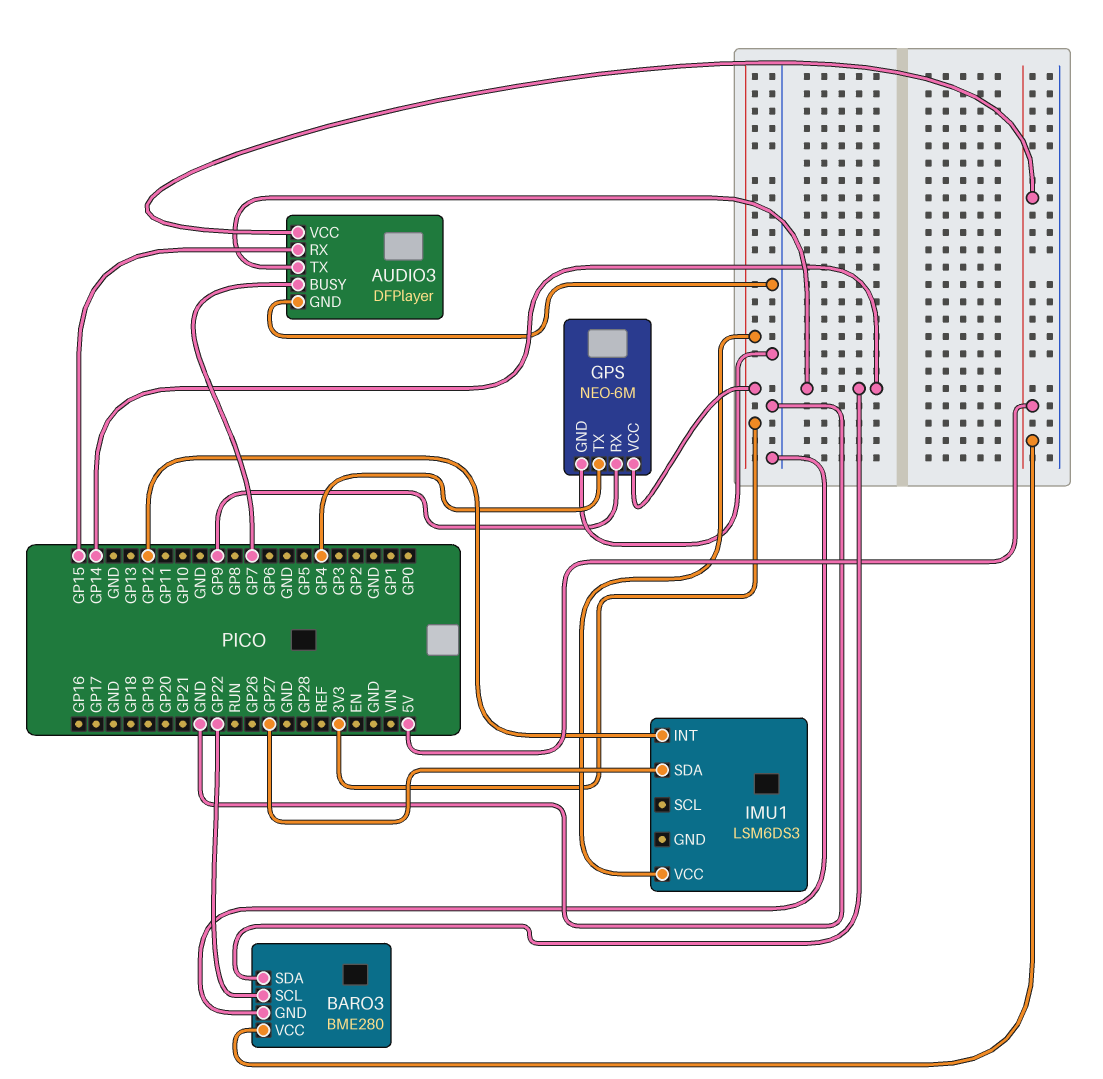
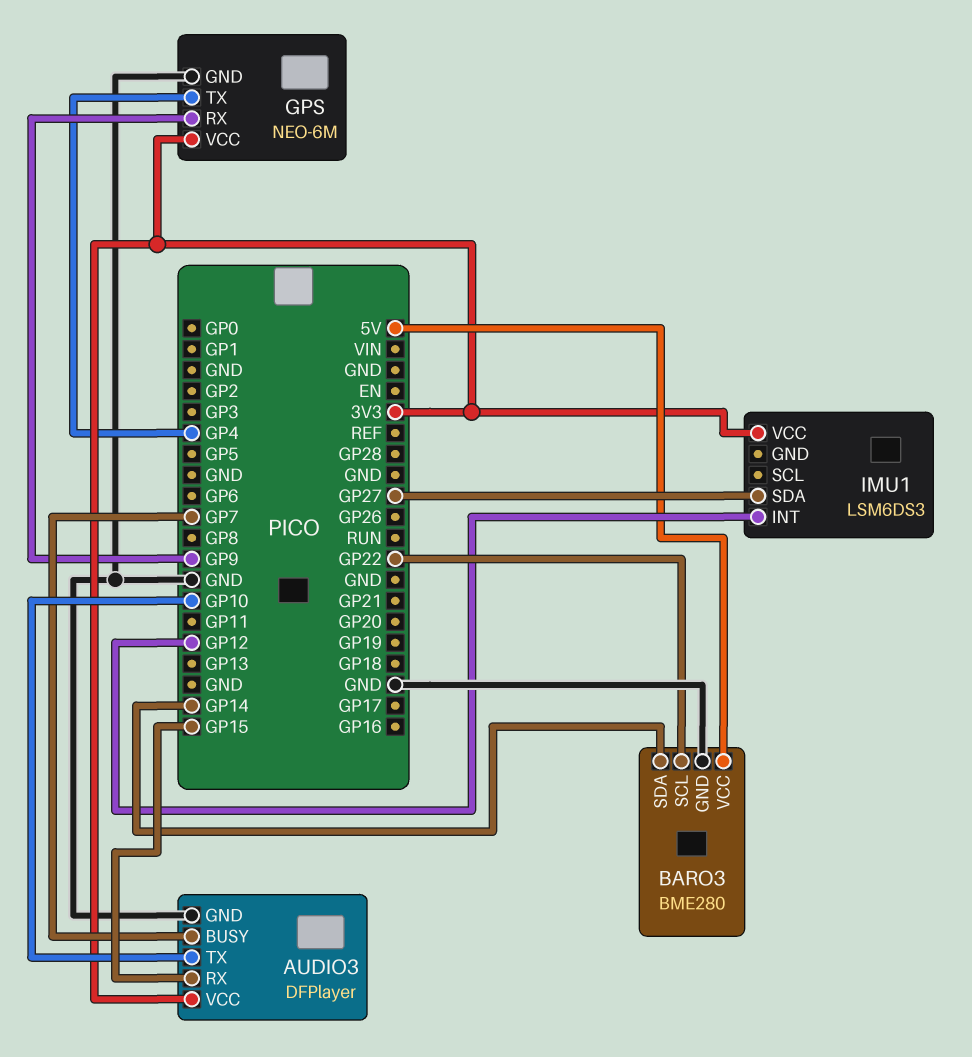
AUDIO3 pin TX: GP14 -> GP10
AUDIO3 pin VCC: 5V -> 3V3

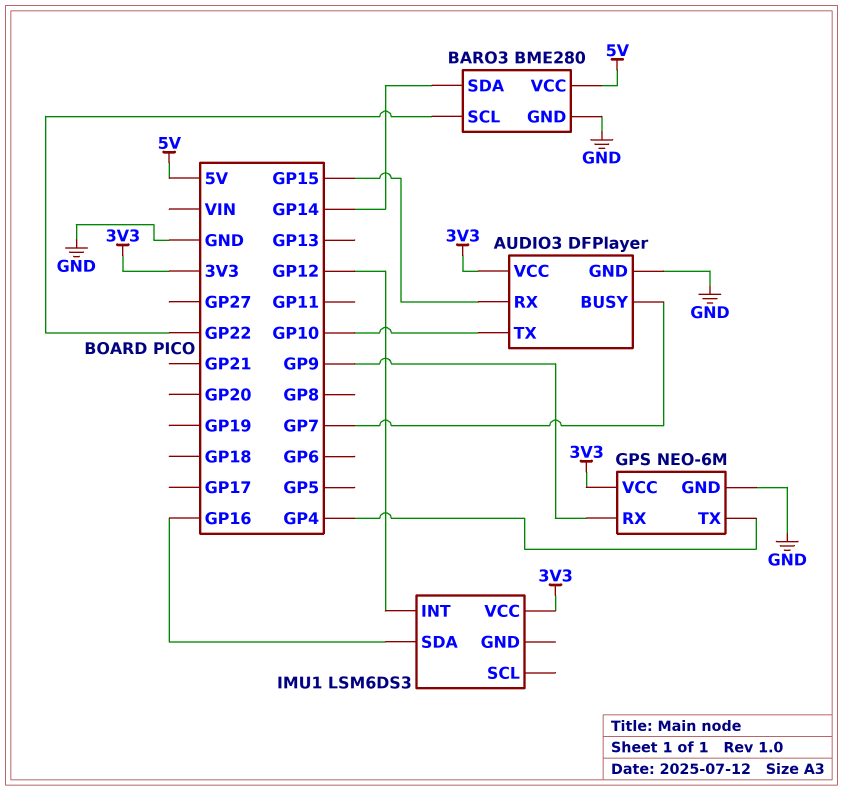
IMU1 pin SDA: GP27 -> GP16

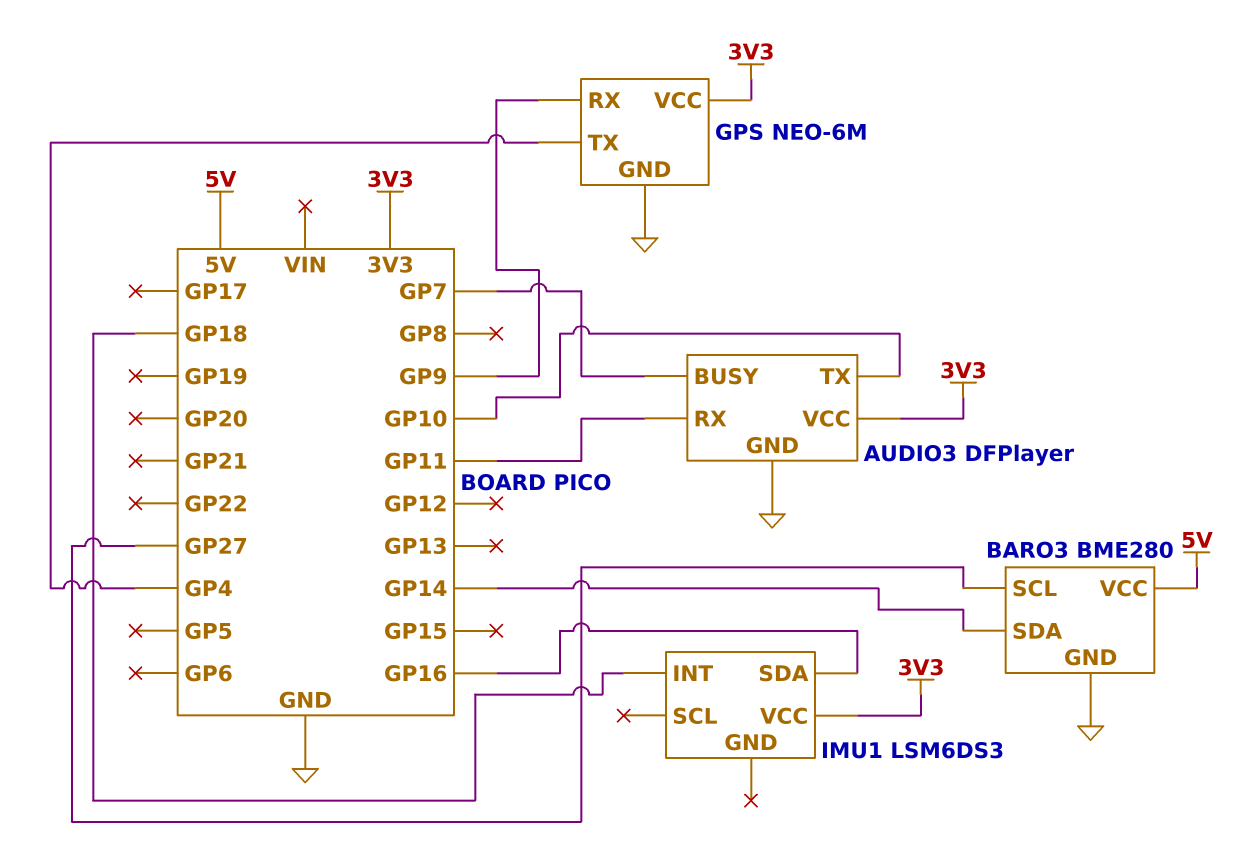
AUDIO3 pin RX: GP15 -> GP11
BARO3 pin SCL: GP22 -> GP27
IMU1 pin INT: GP12 -> GP18

